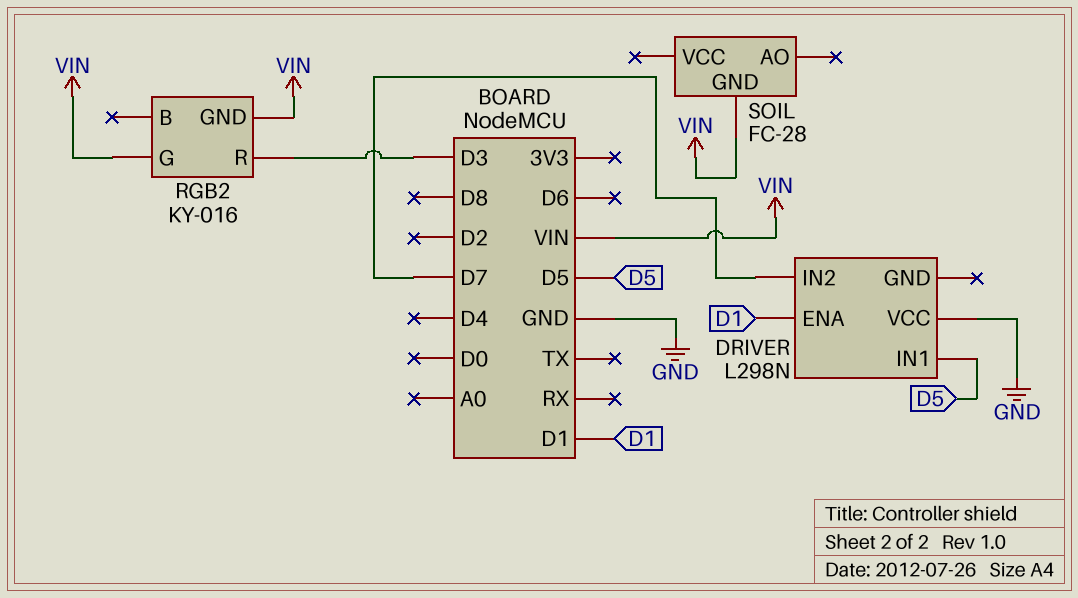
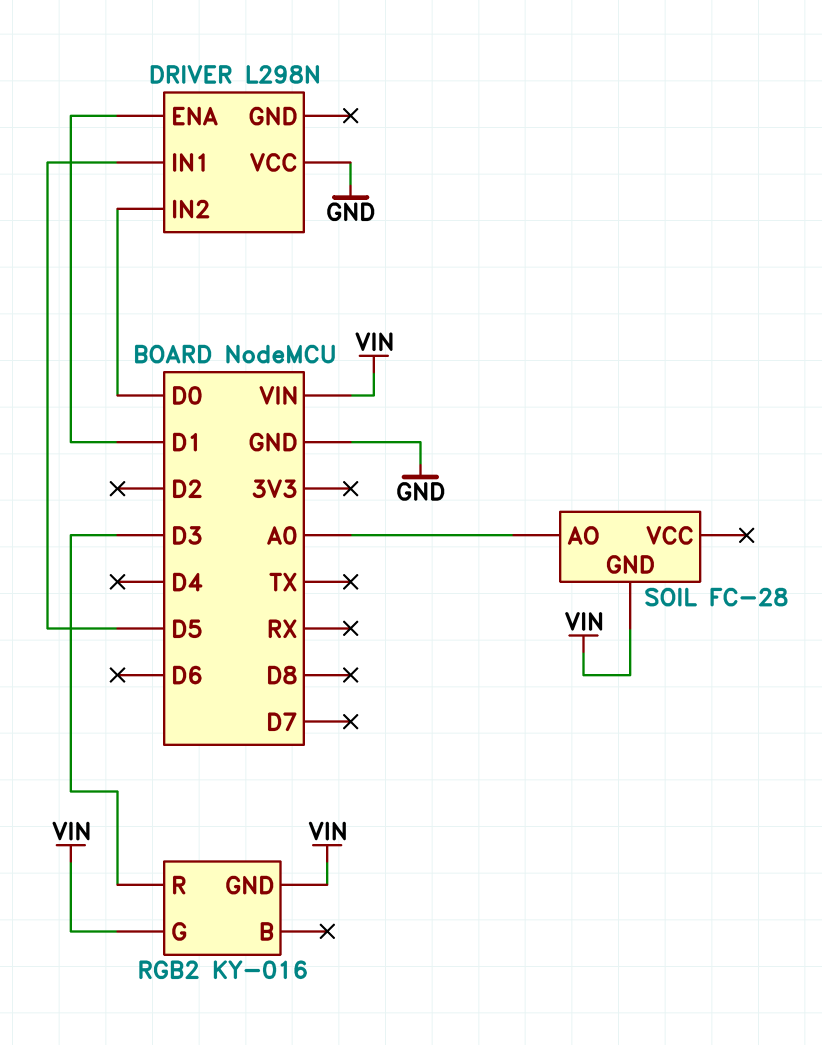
DRIVER pin IN2: D7 -> D0
SOIL pin AO: none -> A0

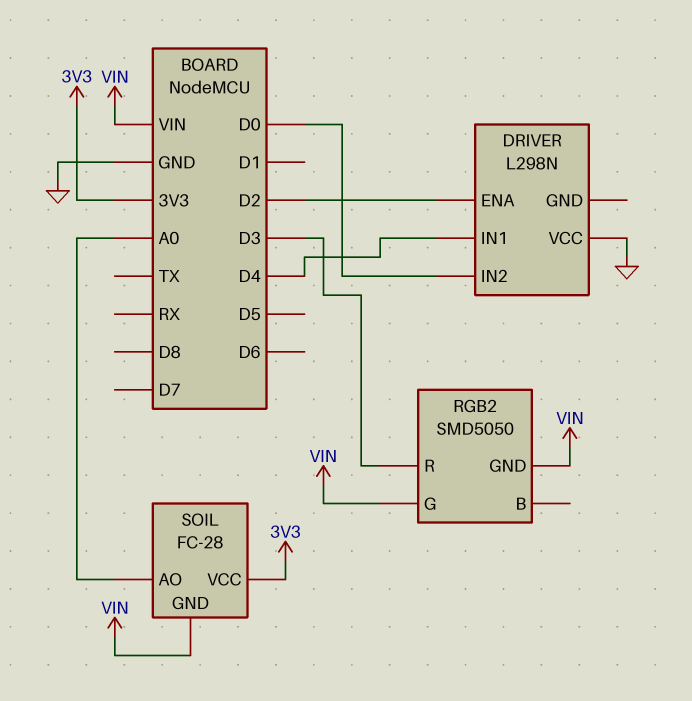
DRIVER pin ENA: D1 -> D2
DRIVER pin IN1: D5 -> D4
RGB2: KY-016 -> SMD5050
SOIL pin VCC: none -> 3V3

